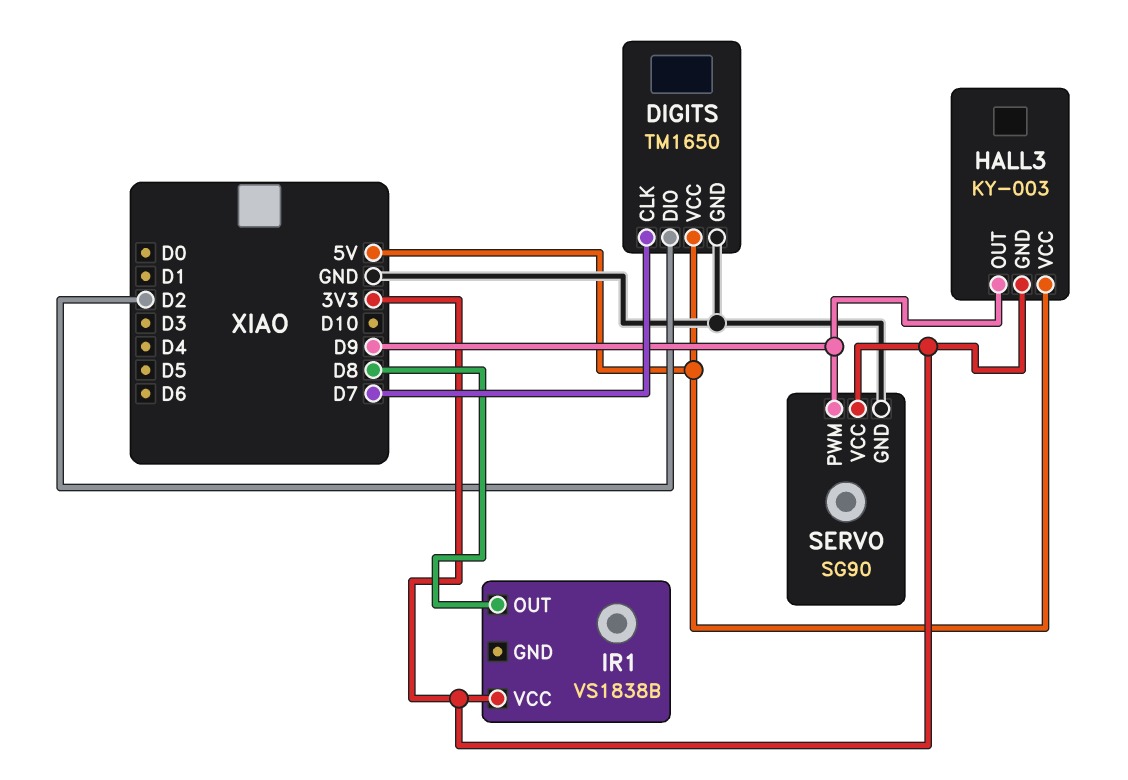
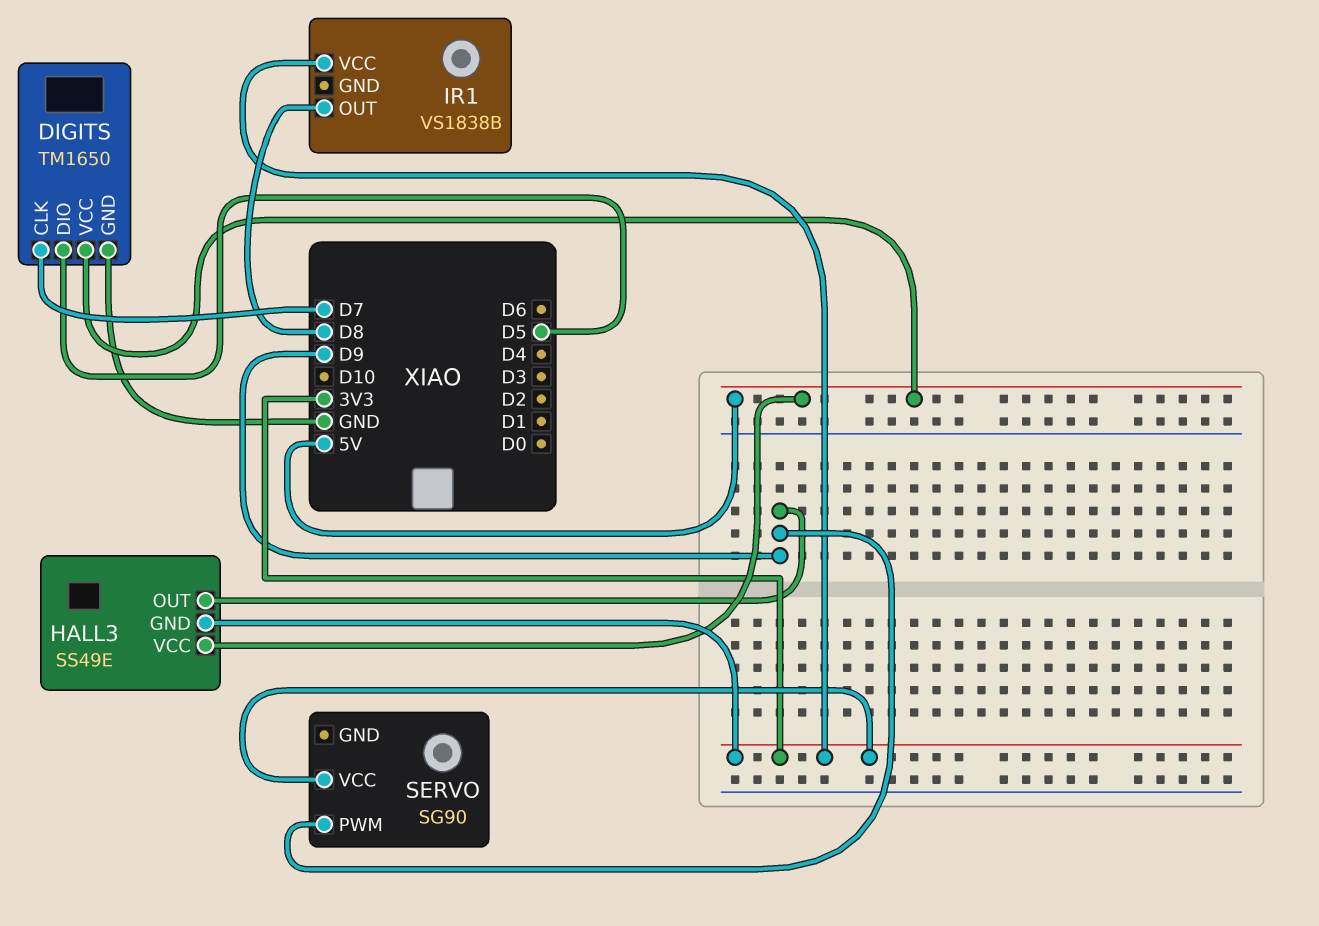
DIGITS pin DIO: D2 -> D5
HALL3: KY-003 -> SS49E
SERVO pin GND: GND -> none

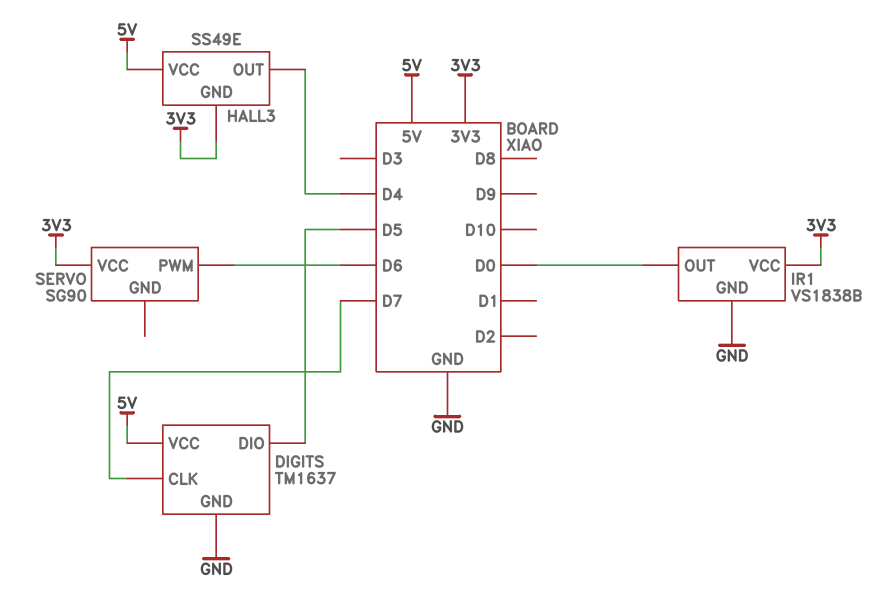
DIGITS: TM1650 -> TM1637
HALL3 pin OUT: D9 -> D4
IR1 pin GND: none -> GND
IR1 pin OUT: D8 -> D0
SERVO pin PWM: D9 -> D6

